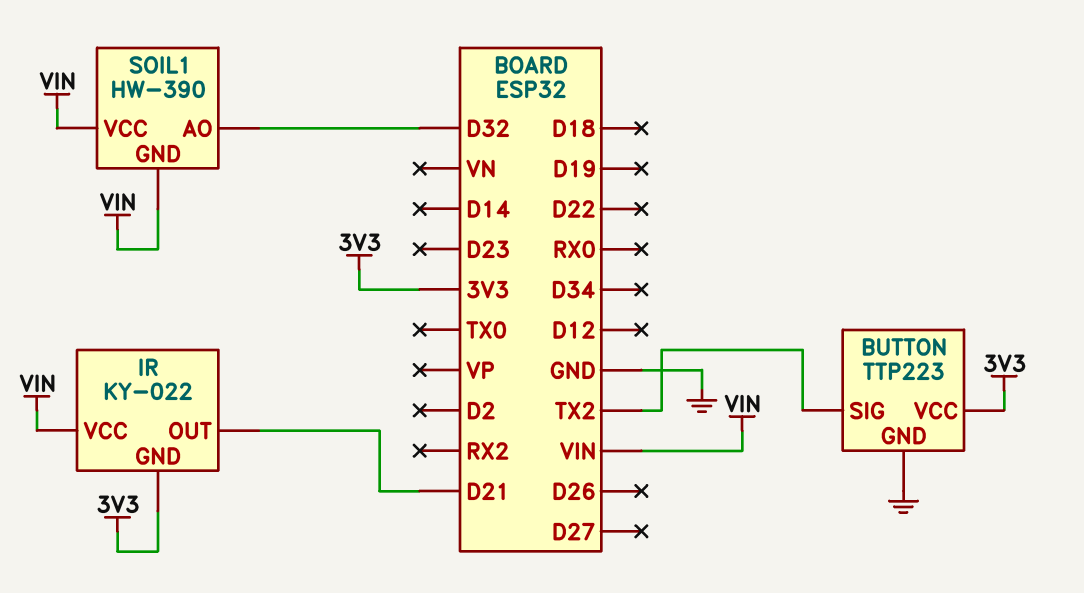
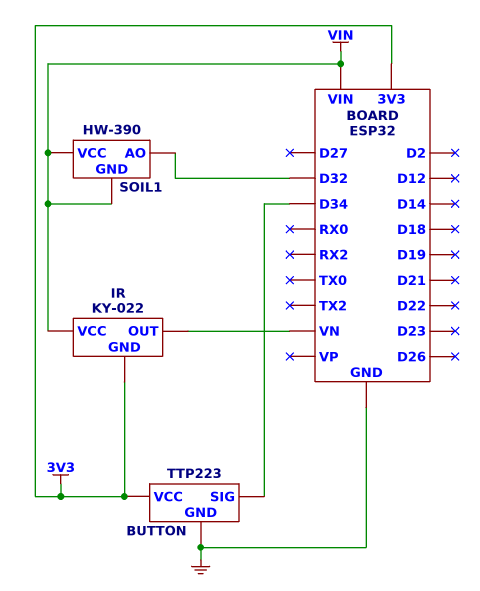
BUTTON pin SIG: TX2 -> D34
IR pin OUT: D21 -> VN

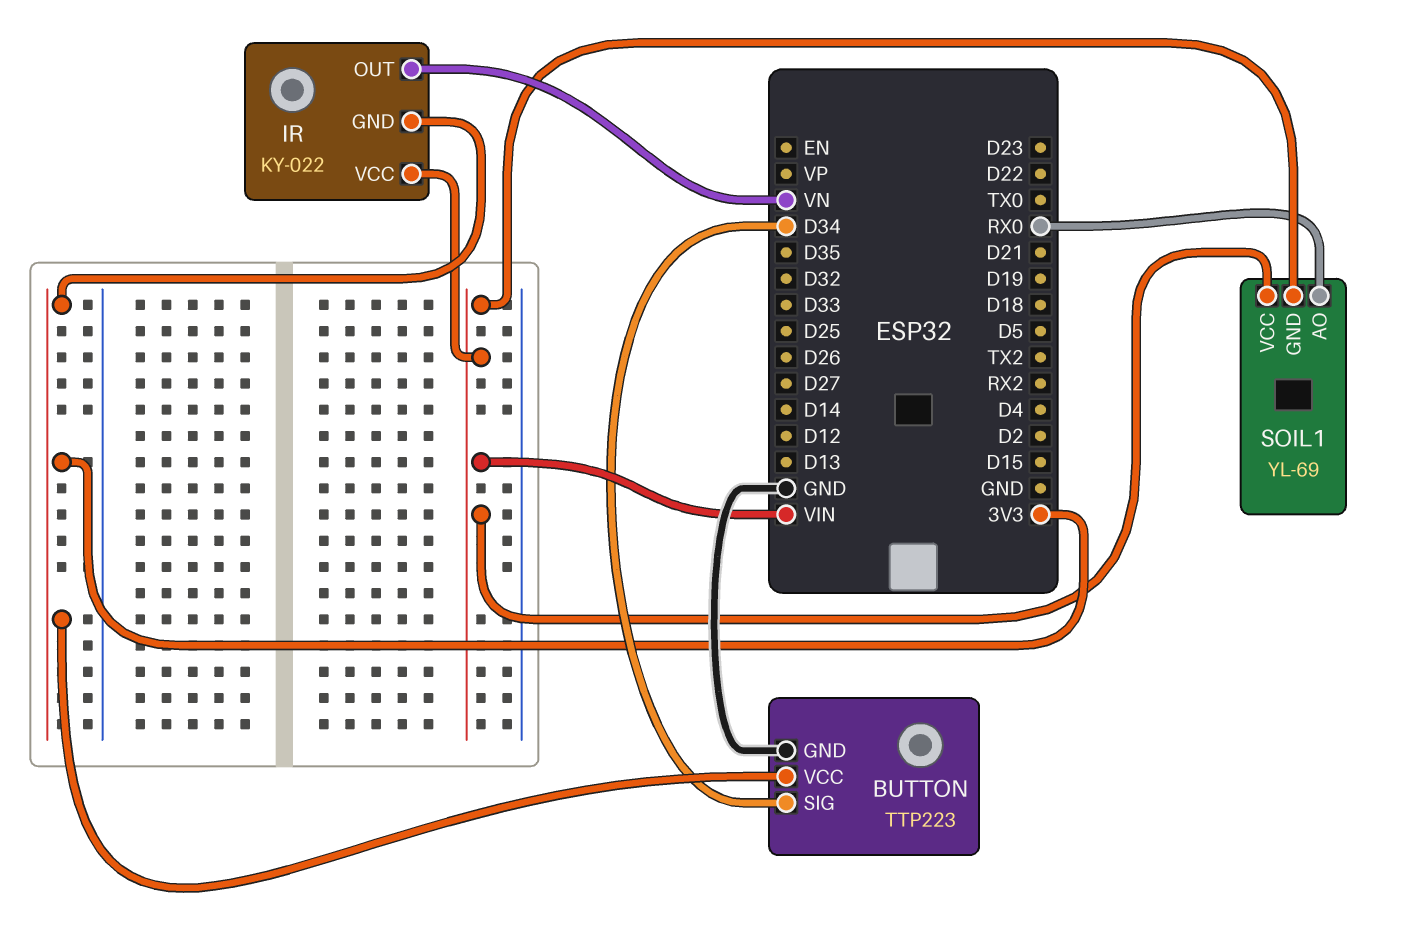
SOIL1: HW-390 -> YL-69
SOIL1 pin AO: D32 -> RX0

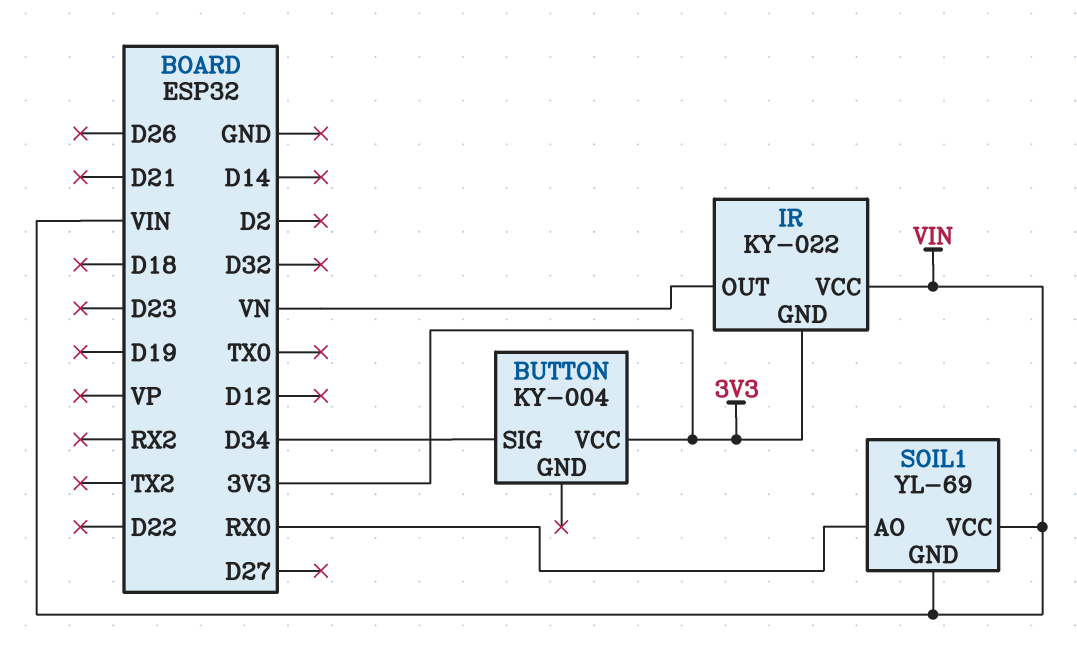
BUTTON: TTP223 -> KY-004
BUTTON pin GND: GND -> none

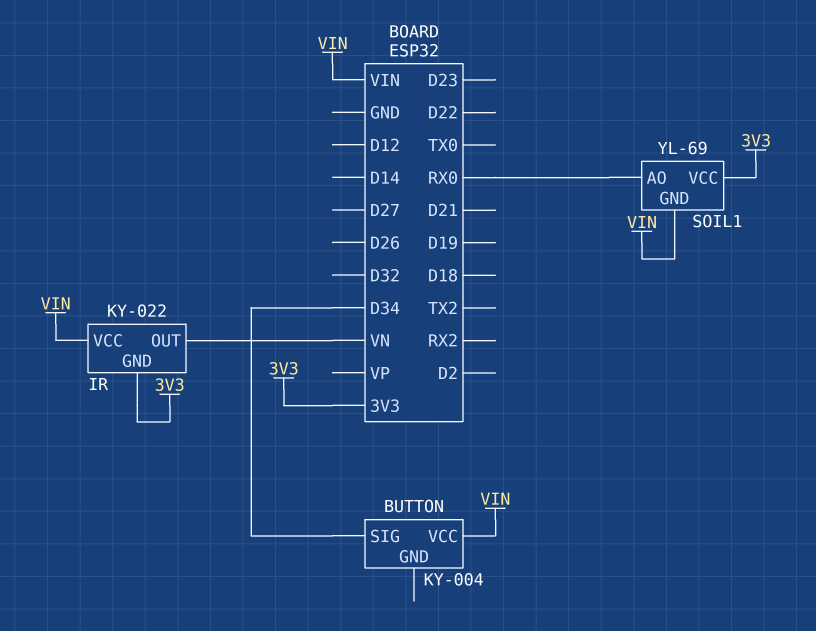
BUTTON pin VCC: 3V3 -> VIN
SOIL1 pin VCC: VIN -> 3V3

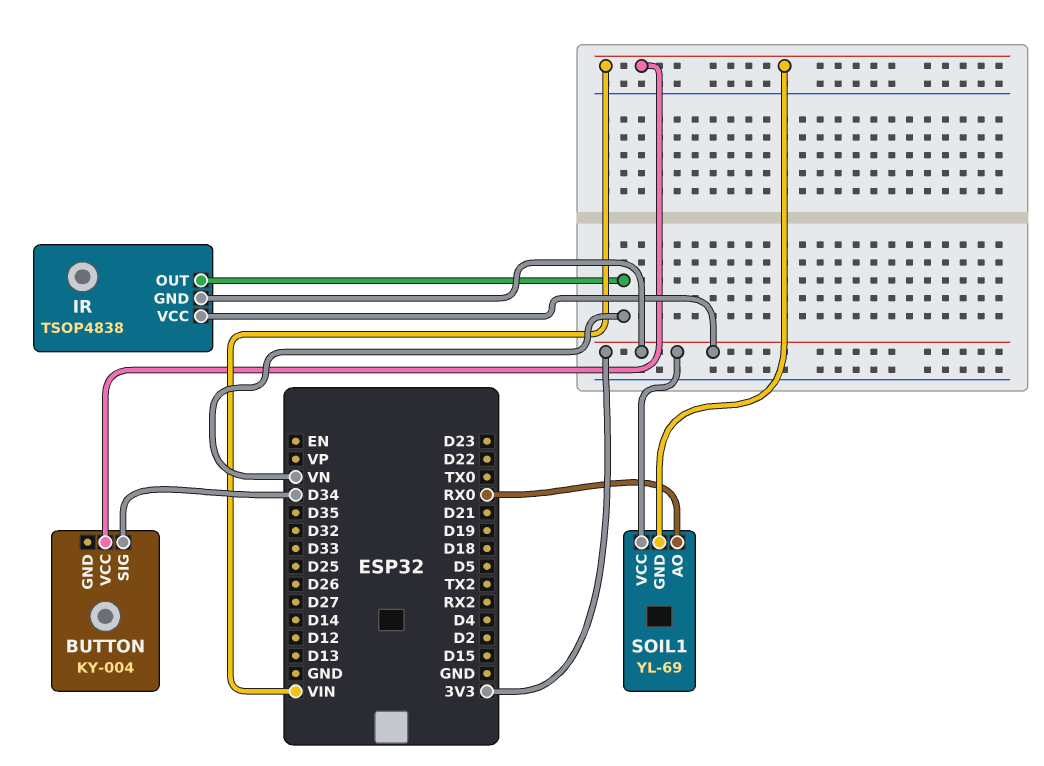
IR: KY-022 -> TSOP4838
IR pin VCC: VIN -> 3V3

